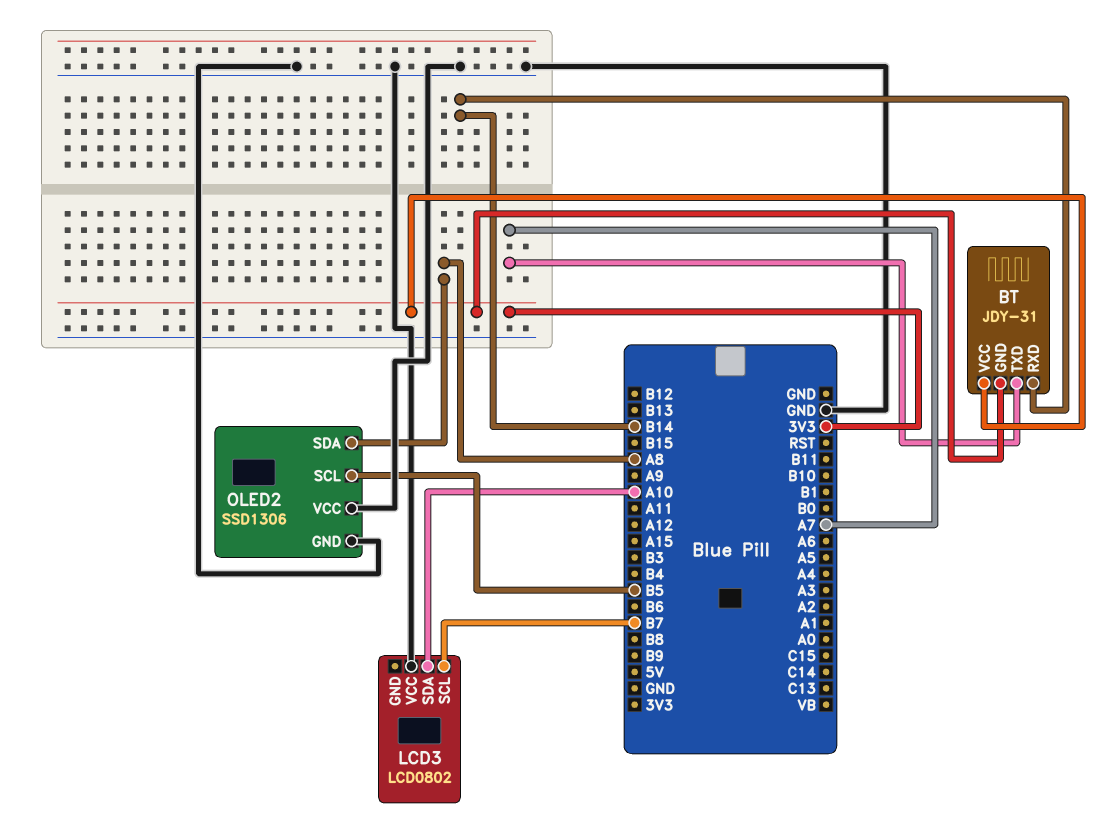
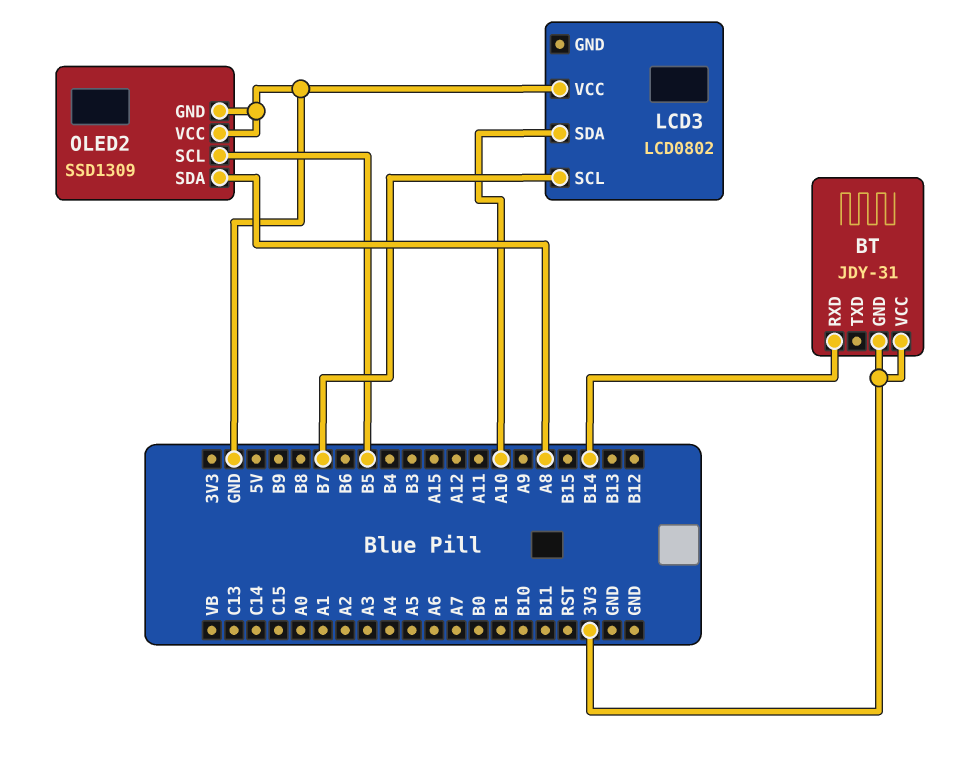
BT pin TXD: A7 -> none
OLED2: SSD1306 -> SSD1309

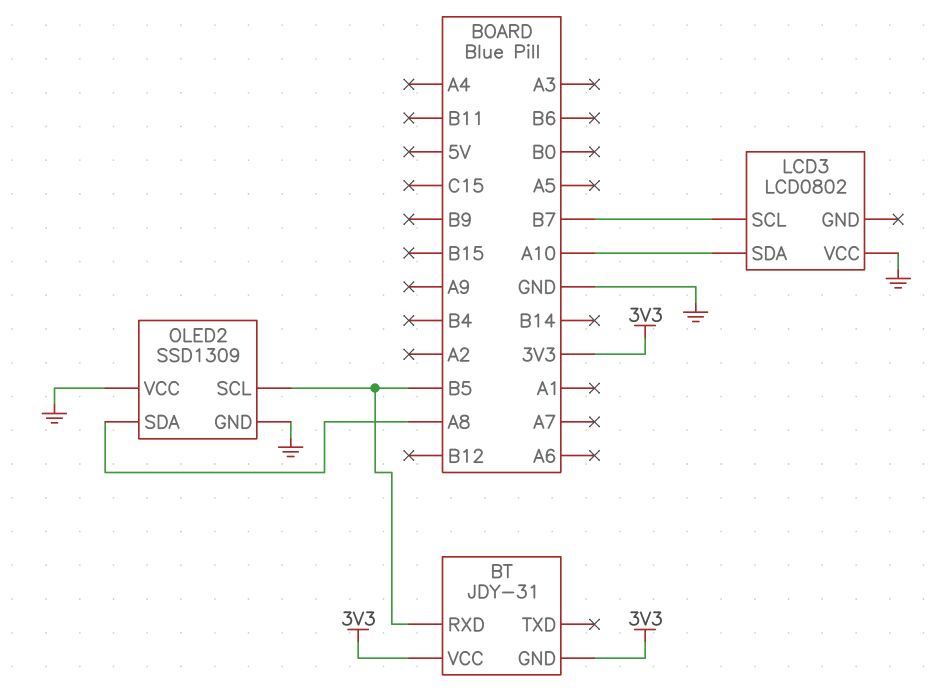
BT pin RXD: B14 -> B5

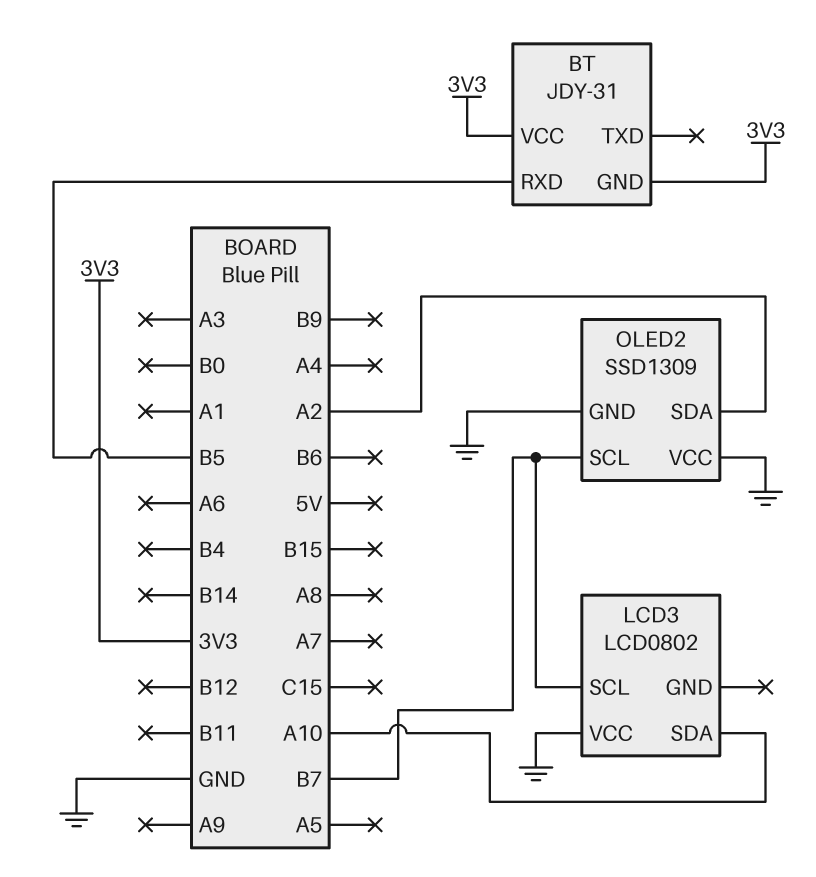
OLED2 pin SCL: B5 -> B7
OLED2 pin SDA: A8 -> A2

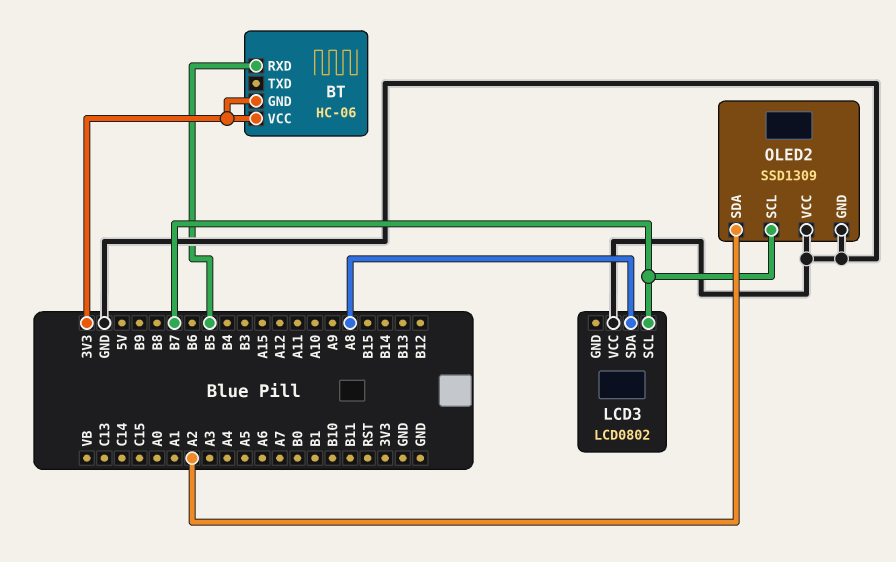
BT: JDY-31 -> HC-06
LCD3 pin SDA: A10 -> A8

